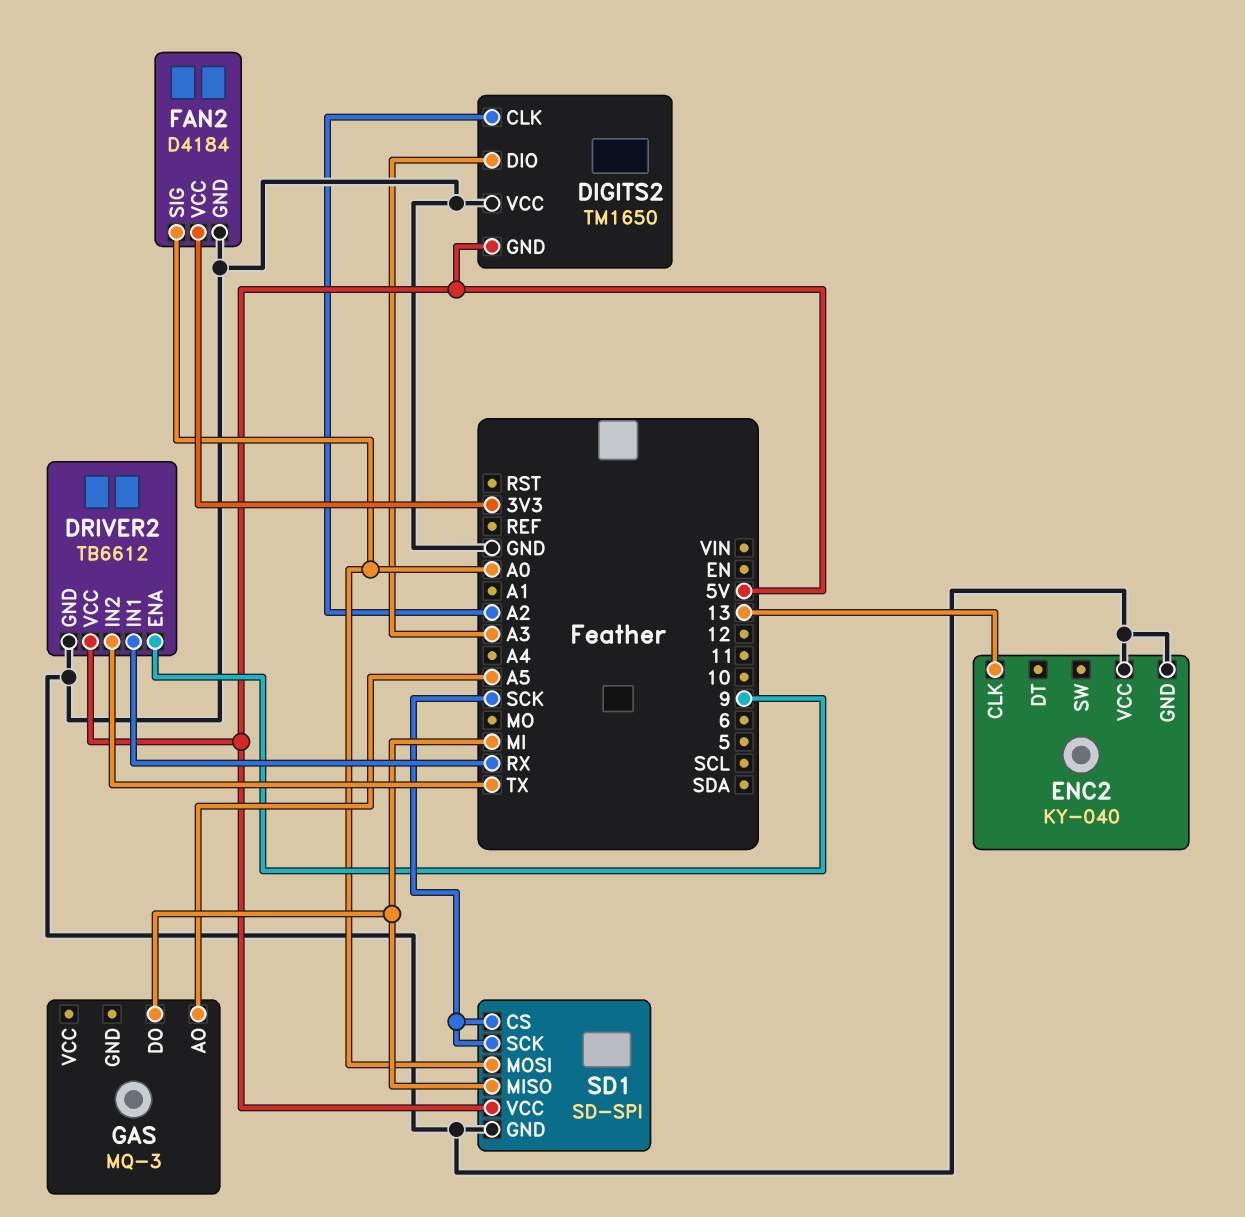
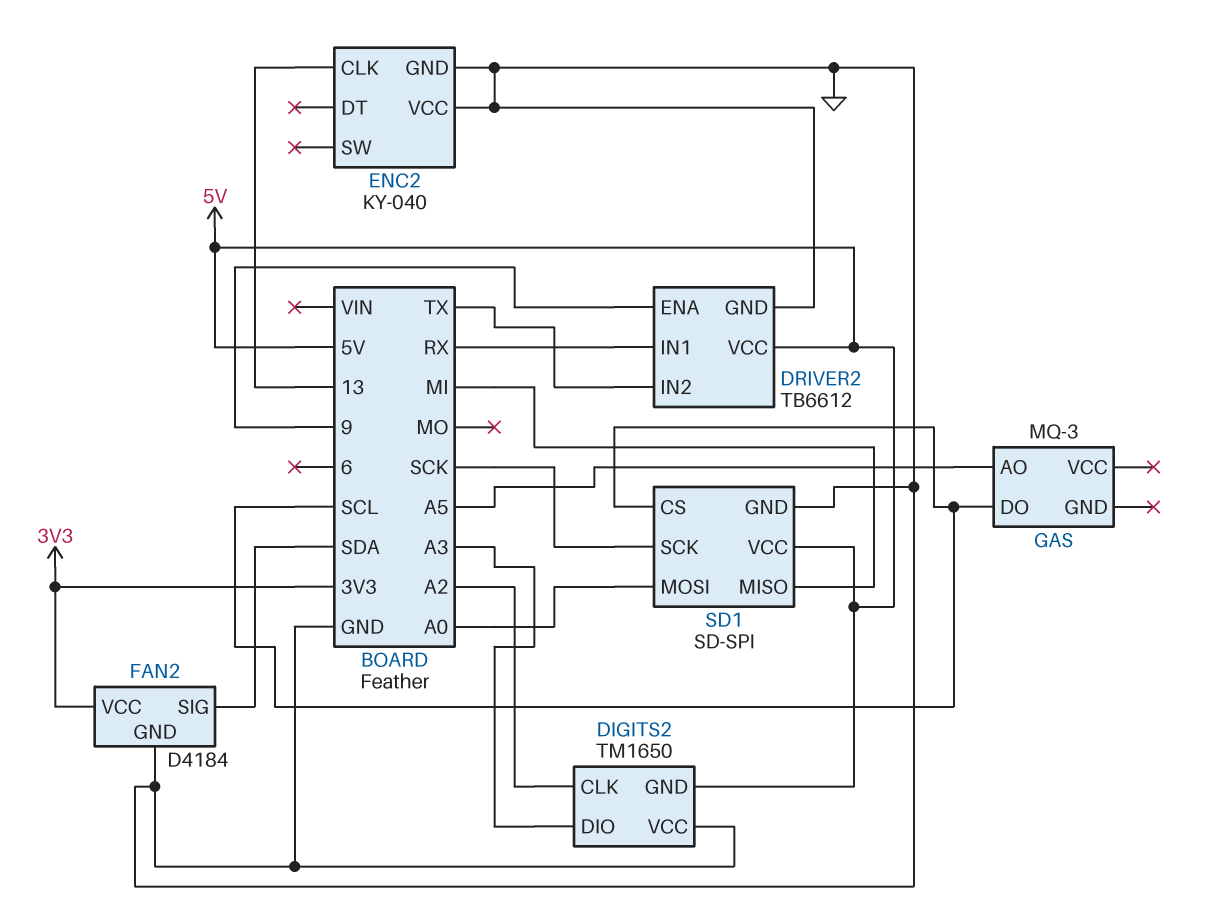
FAN2 pin SIG: A0 -> SDA
GAS pin DO: MI -> SCL
SD1 pin CS: SCK -> SCL

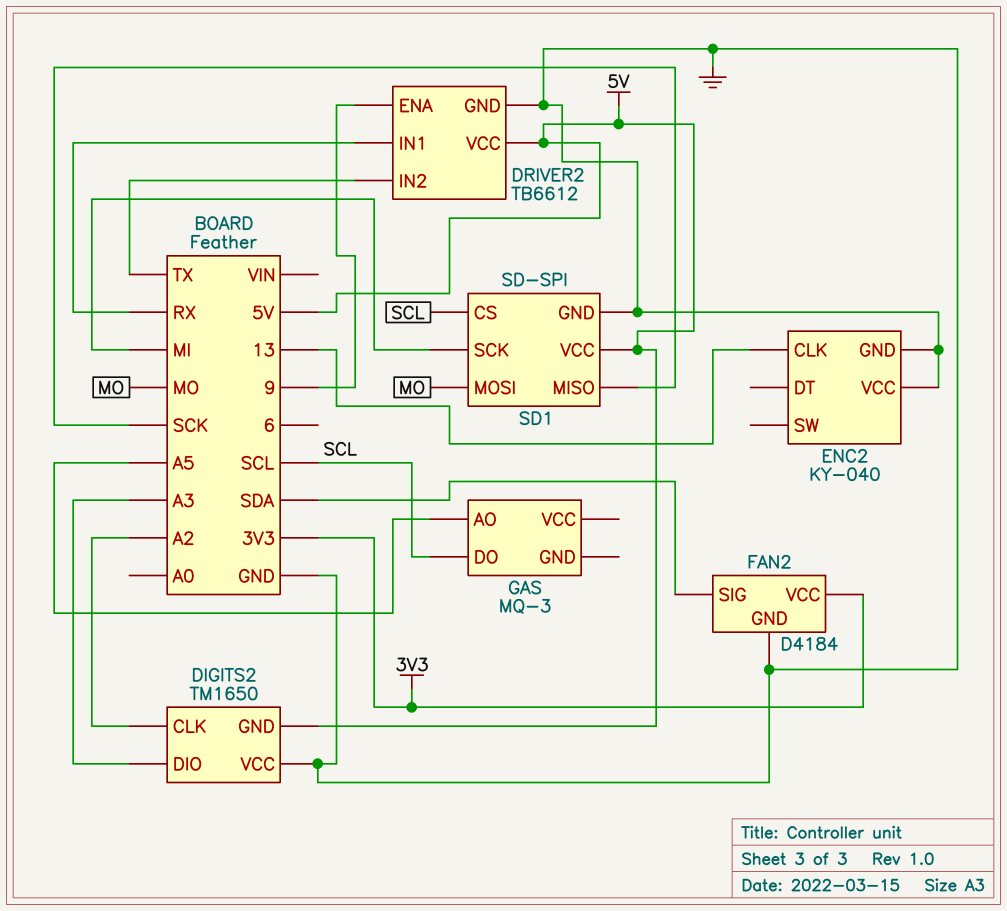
SD1 pin MISO: MI -> SCK
SD1 pin MOSI: A0 -> MO
SD1 pin SCK: SCK -> MI

